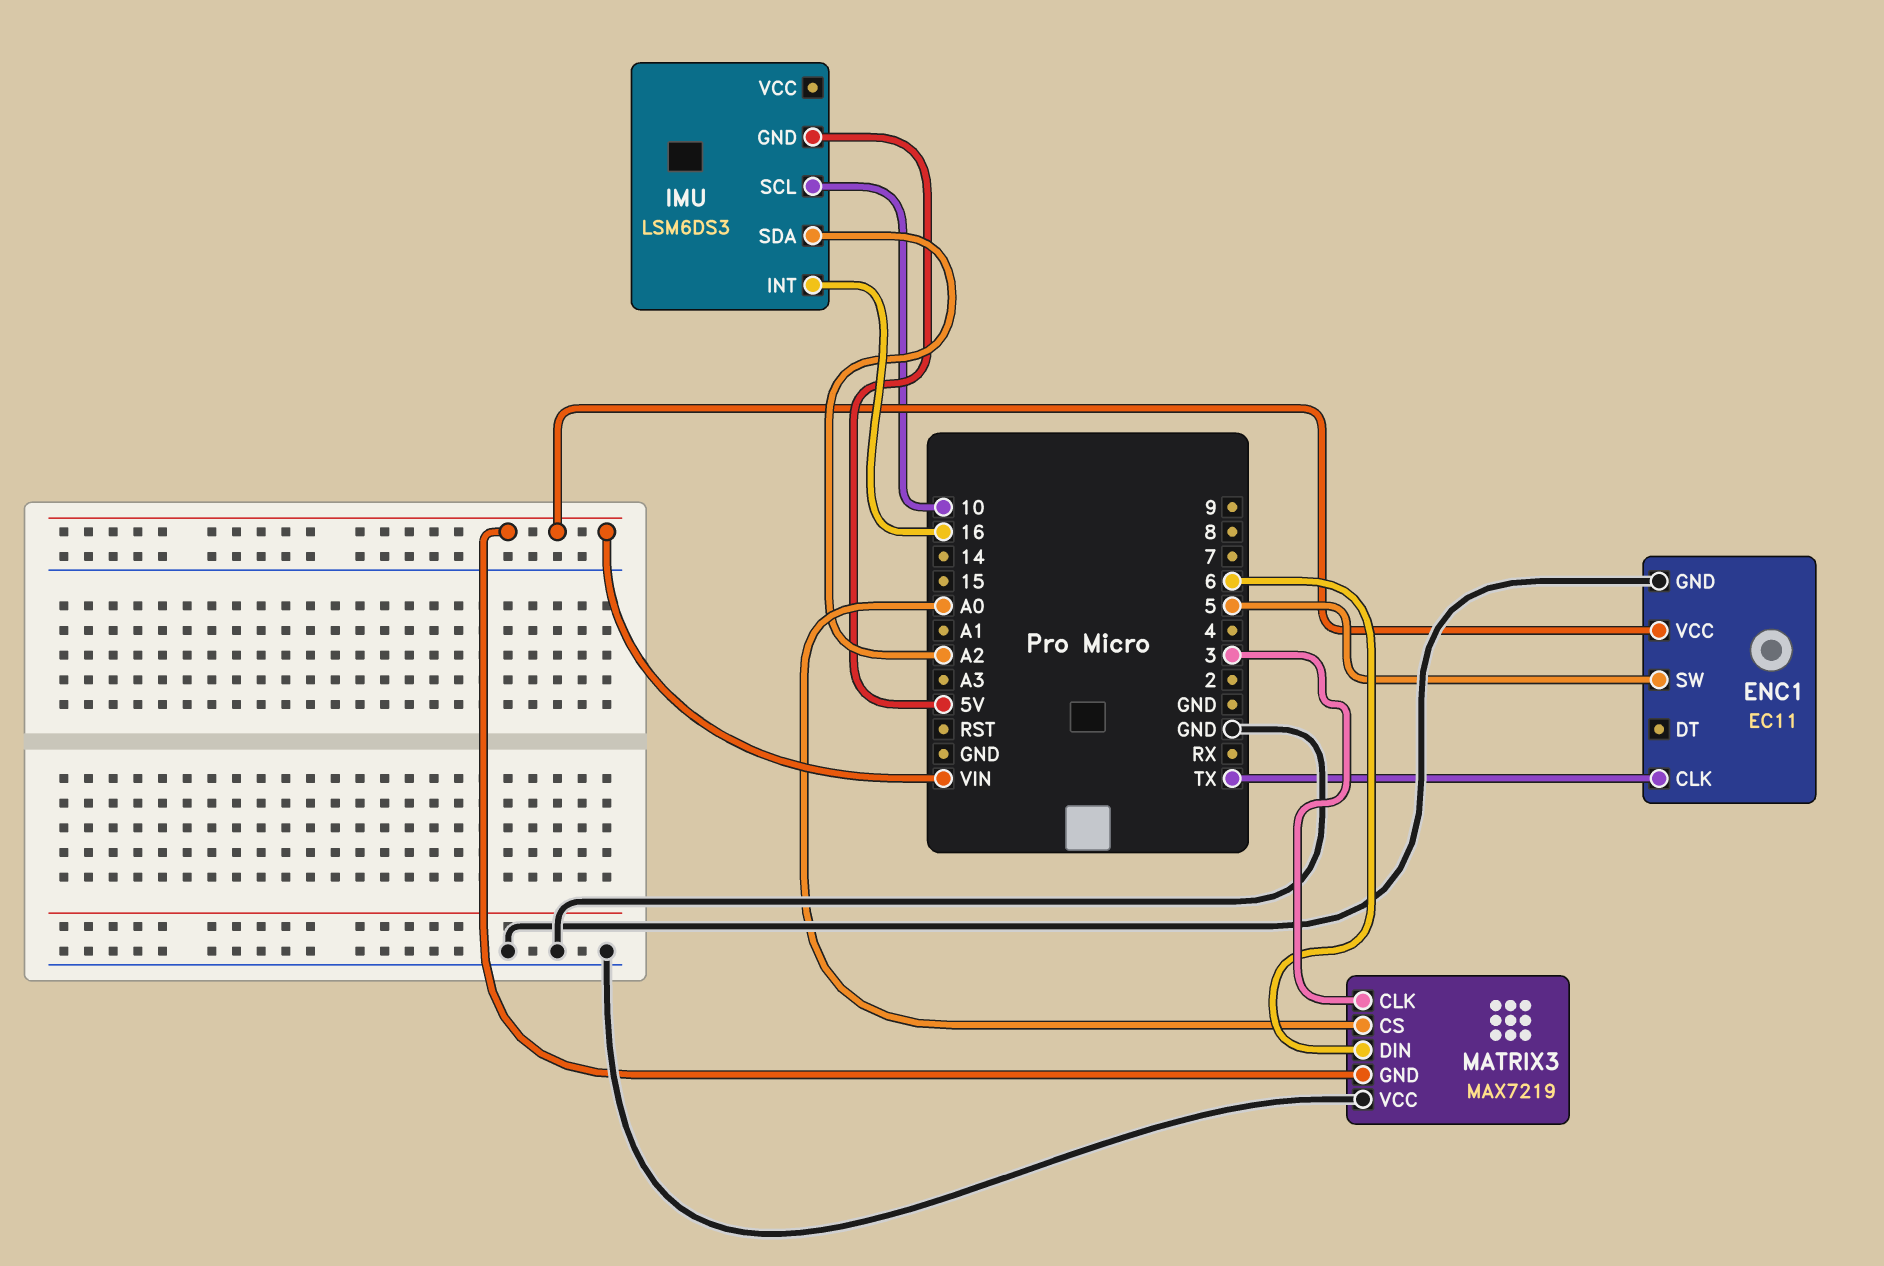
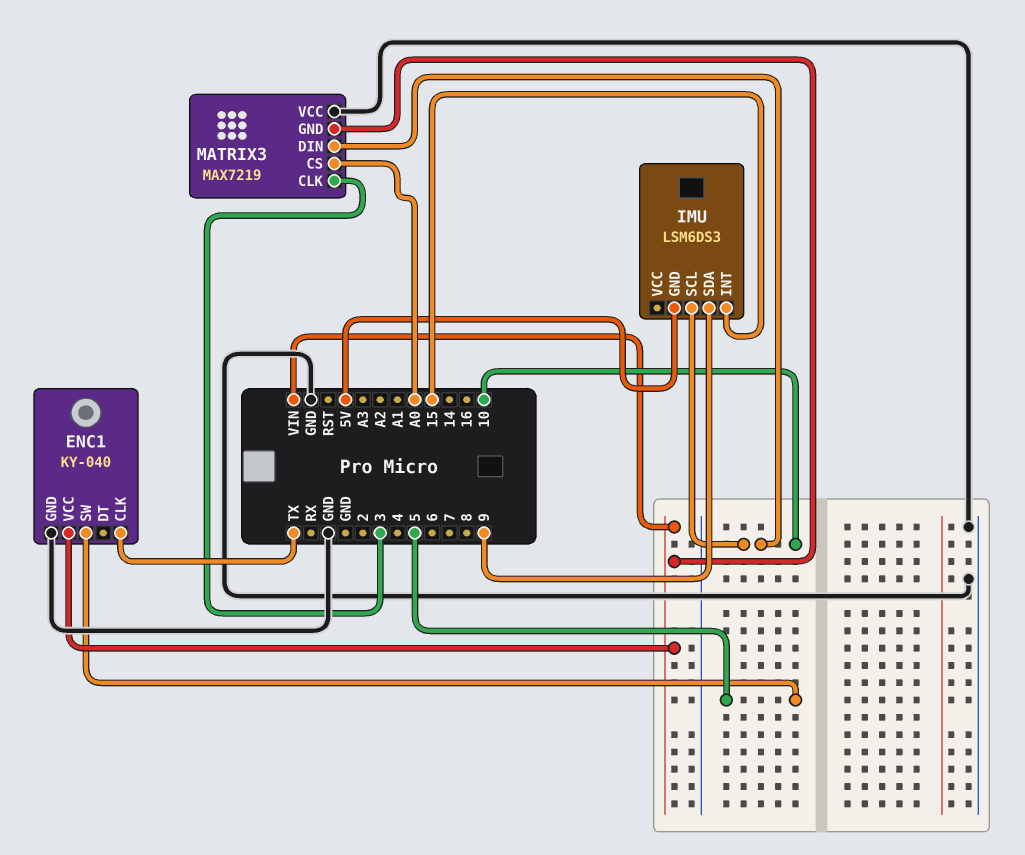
ENC1: EC11 -> KY-040
IMU pin INT: 16 -> 15
IMU pin SDA: A2 -> 9
MATRIX3 pin DIN: 6 -> 10

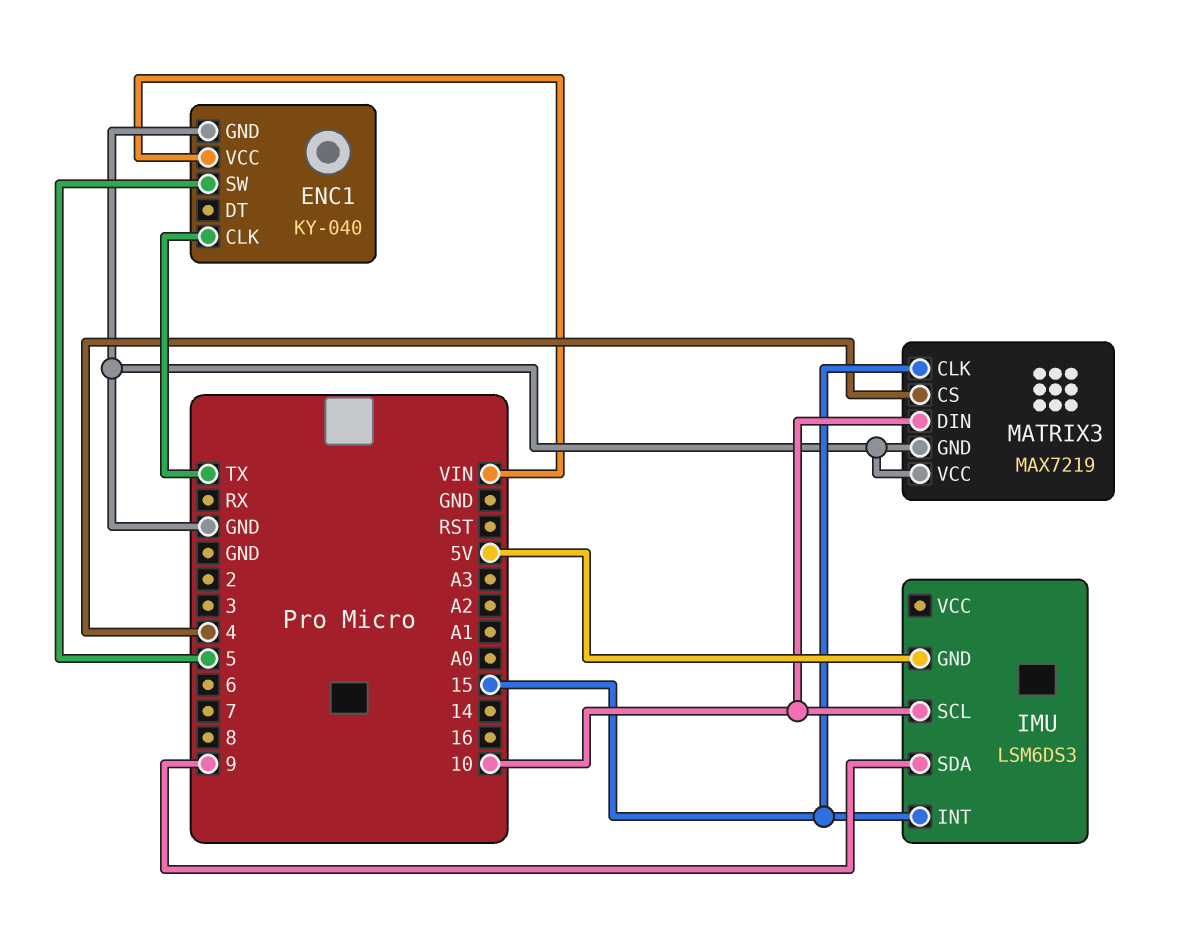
MATRIX3 pin CLK: 3 -> 15
MATRIX3 pin CS: A0 -> 4
MATRIX3 pin GND: VIN -> GND

